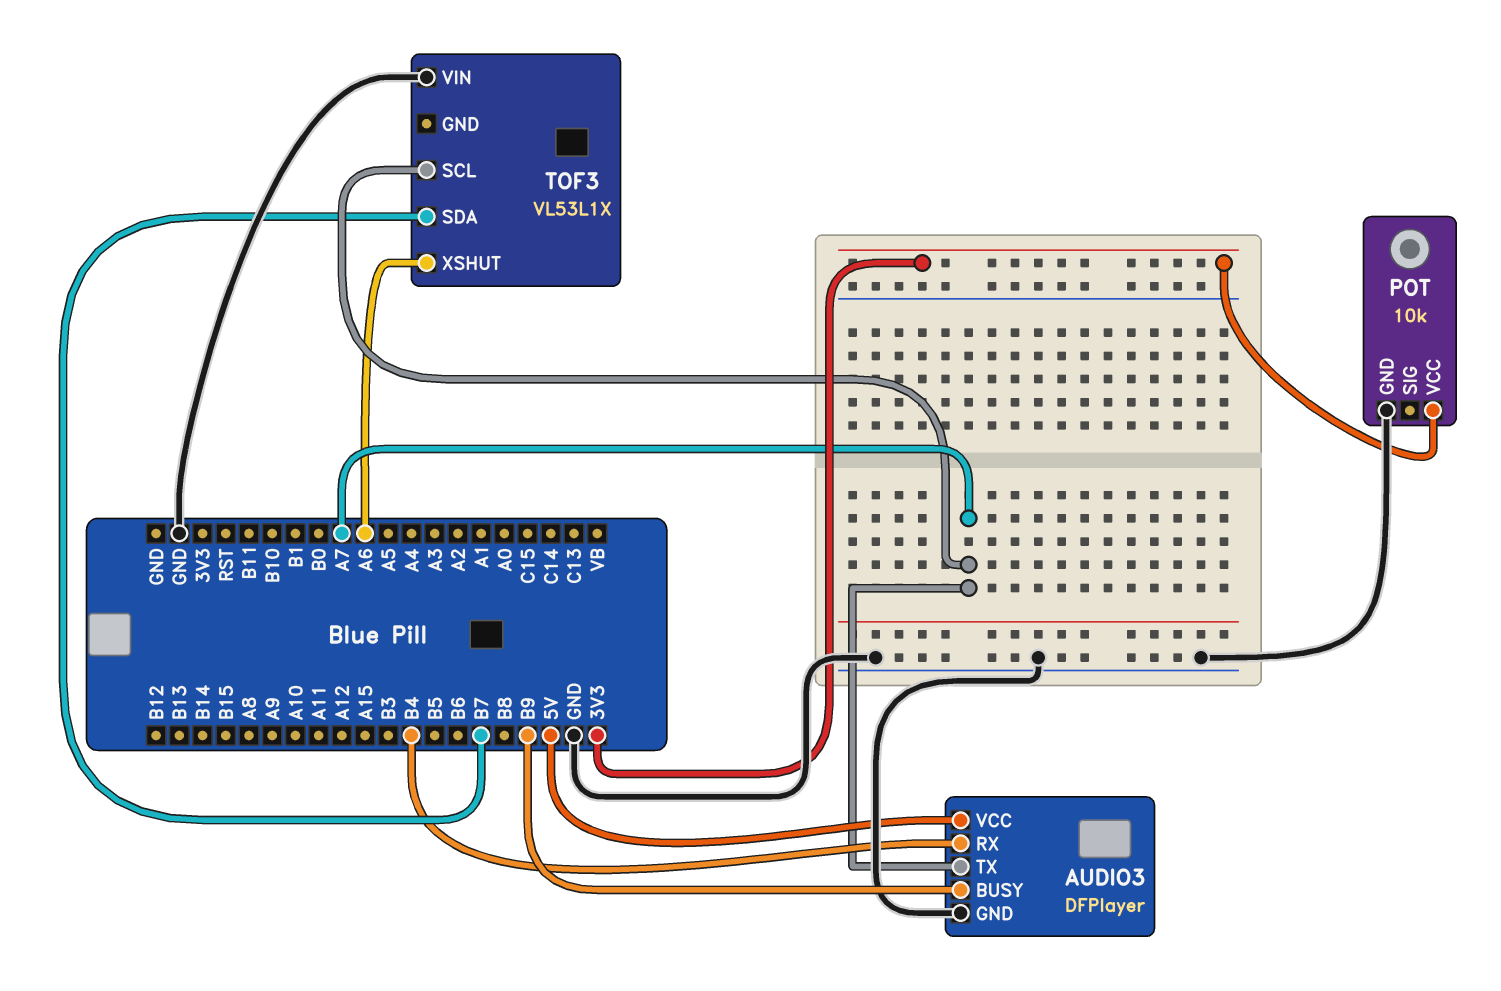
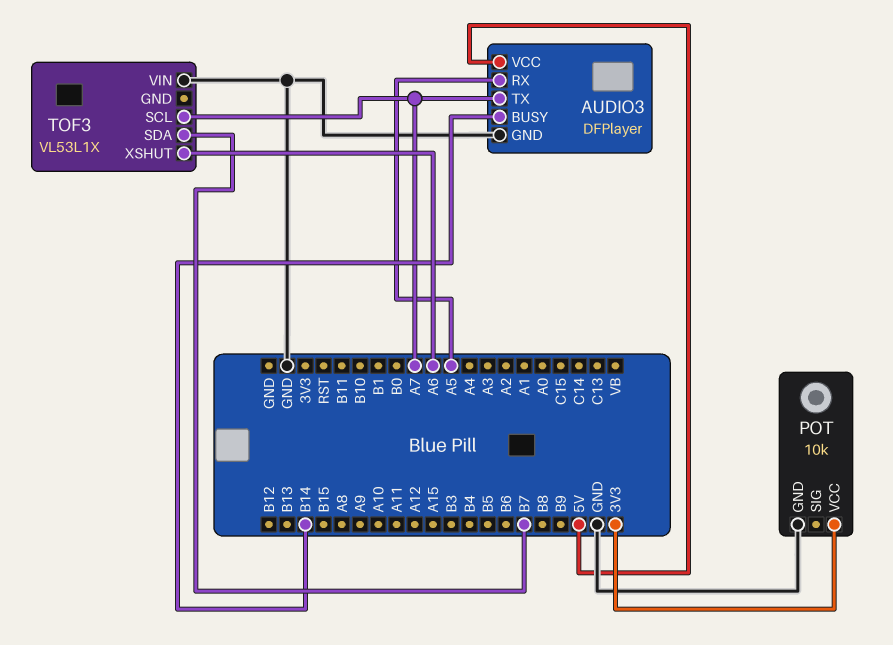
AUDIO3 pin BUSY: B9 -> B14
AUDIO3 pin RX: B4 -> A5

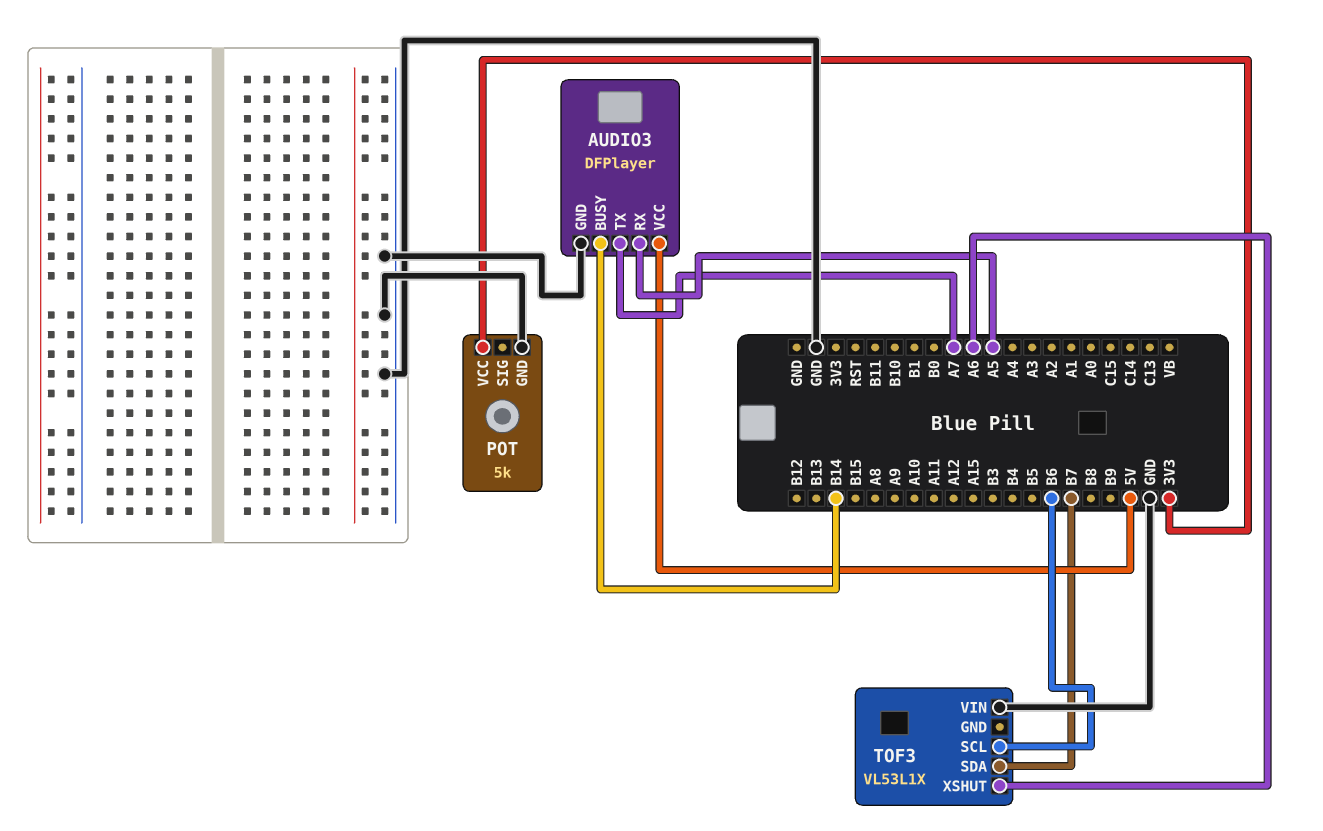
POT: 10k -> 5k
TOF3 pin SCL: A7 -> B6

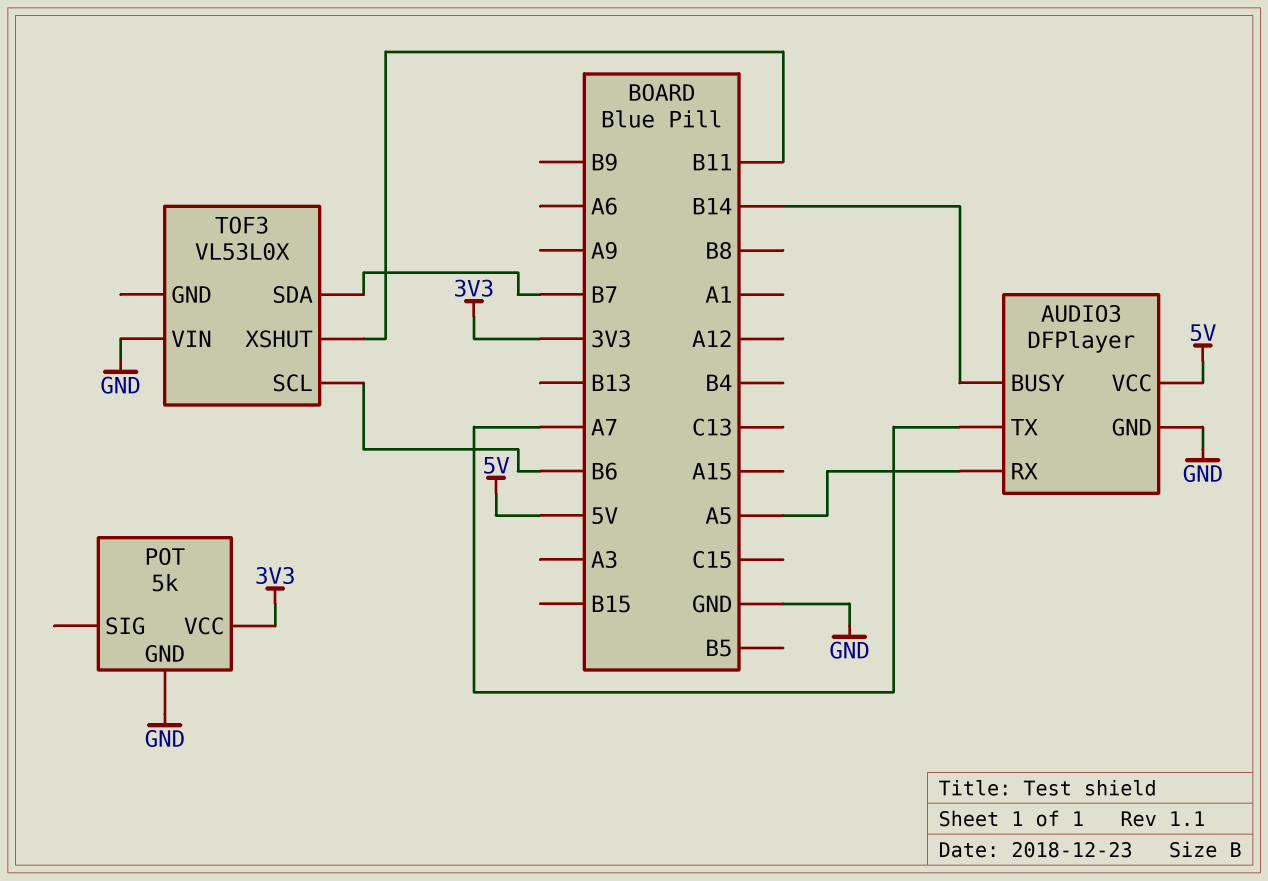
TOF3: VL53L1X -> VL53L0X
TOF3 pin XSHUT: A6 -> B11

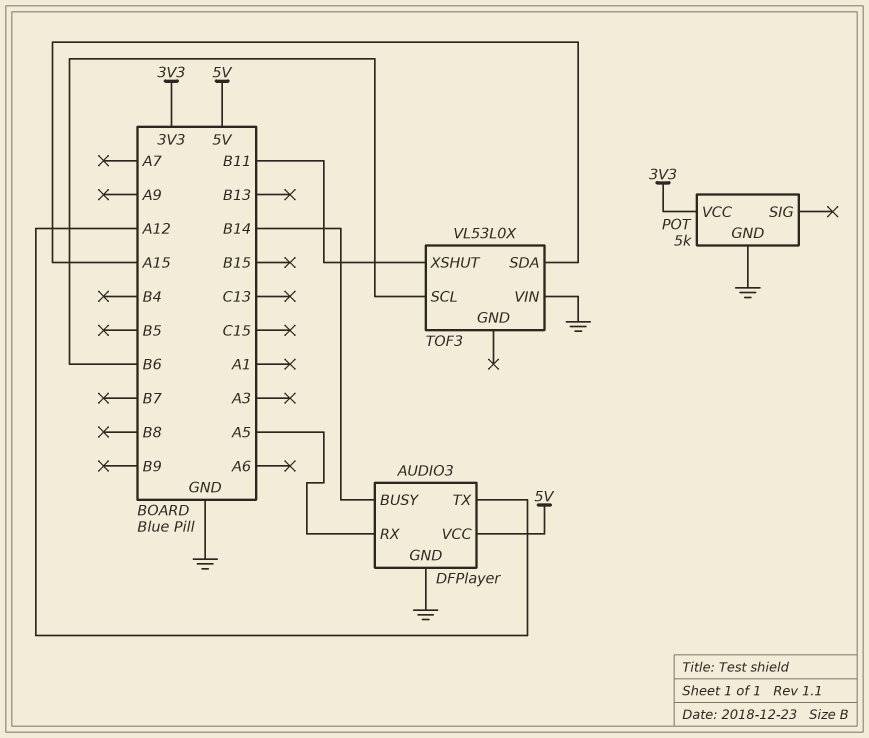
AUDIO3 pin TX: A7 -> A12
TOF3 pin SDA: B7 -> A15

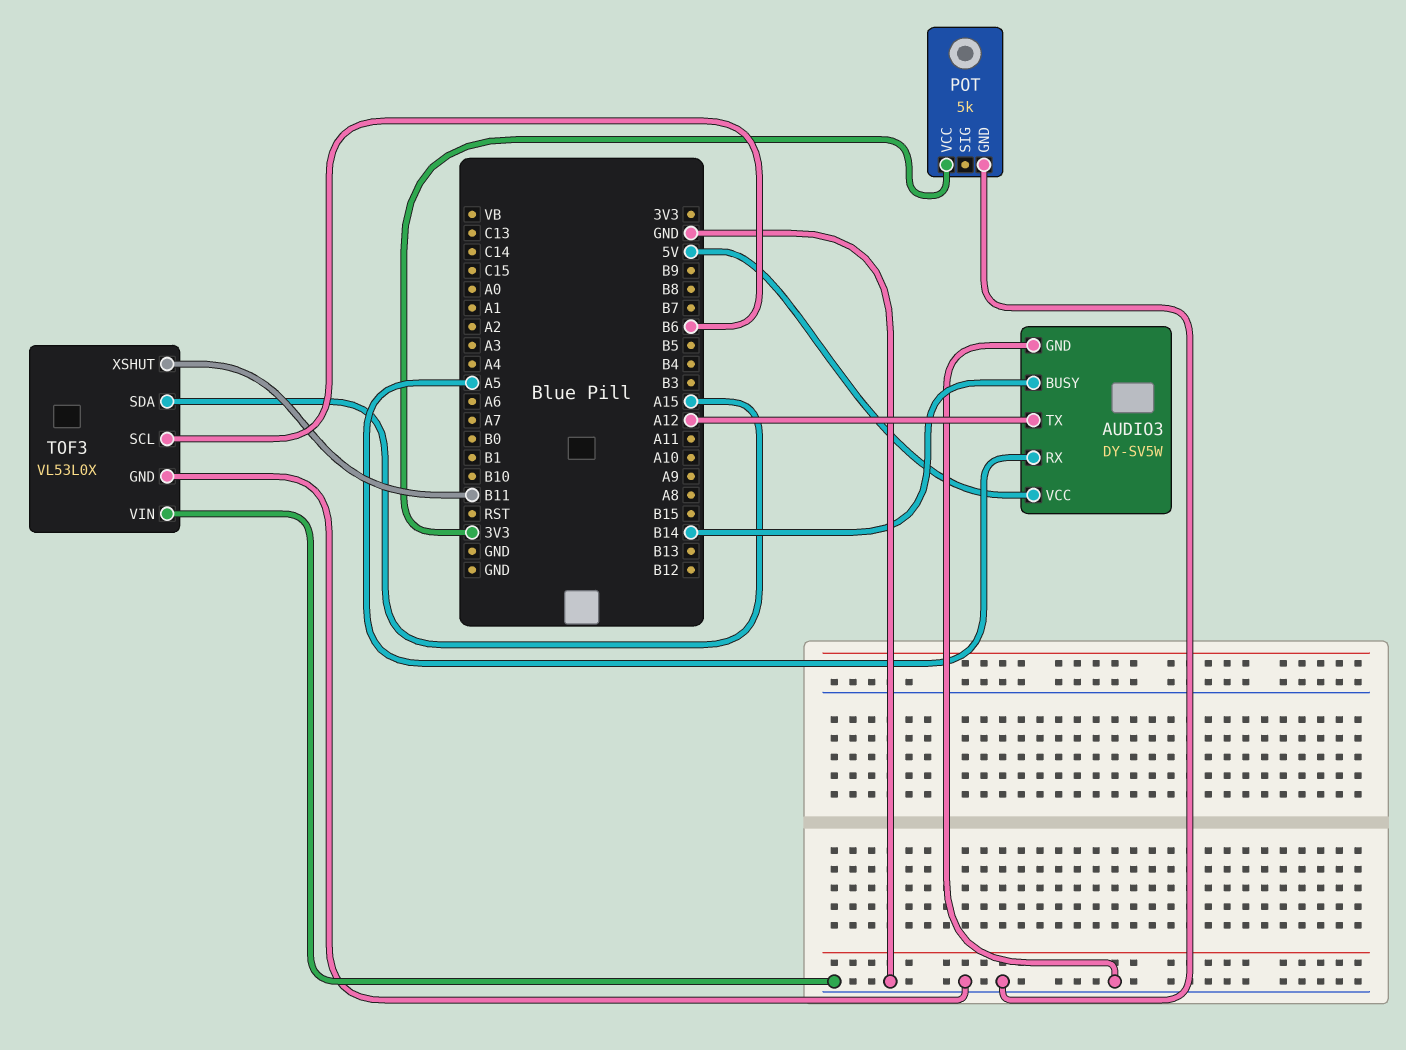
AUDIO3: DFPlayer -> DY-SV5W
TOF3 pin GND: none -> GND

